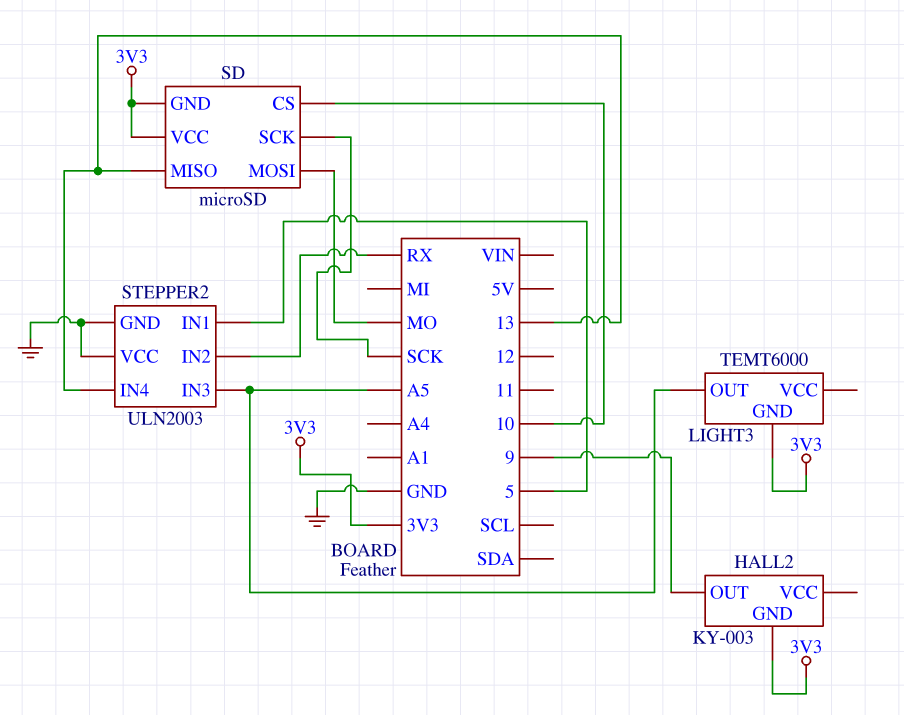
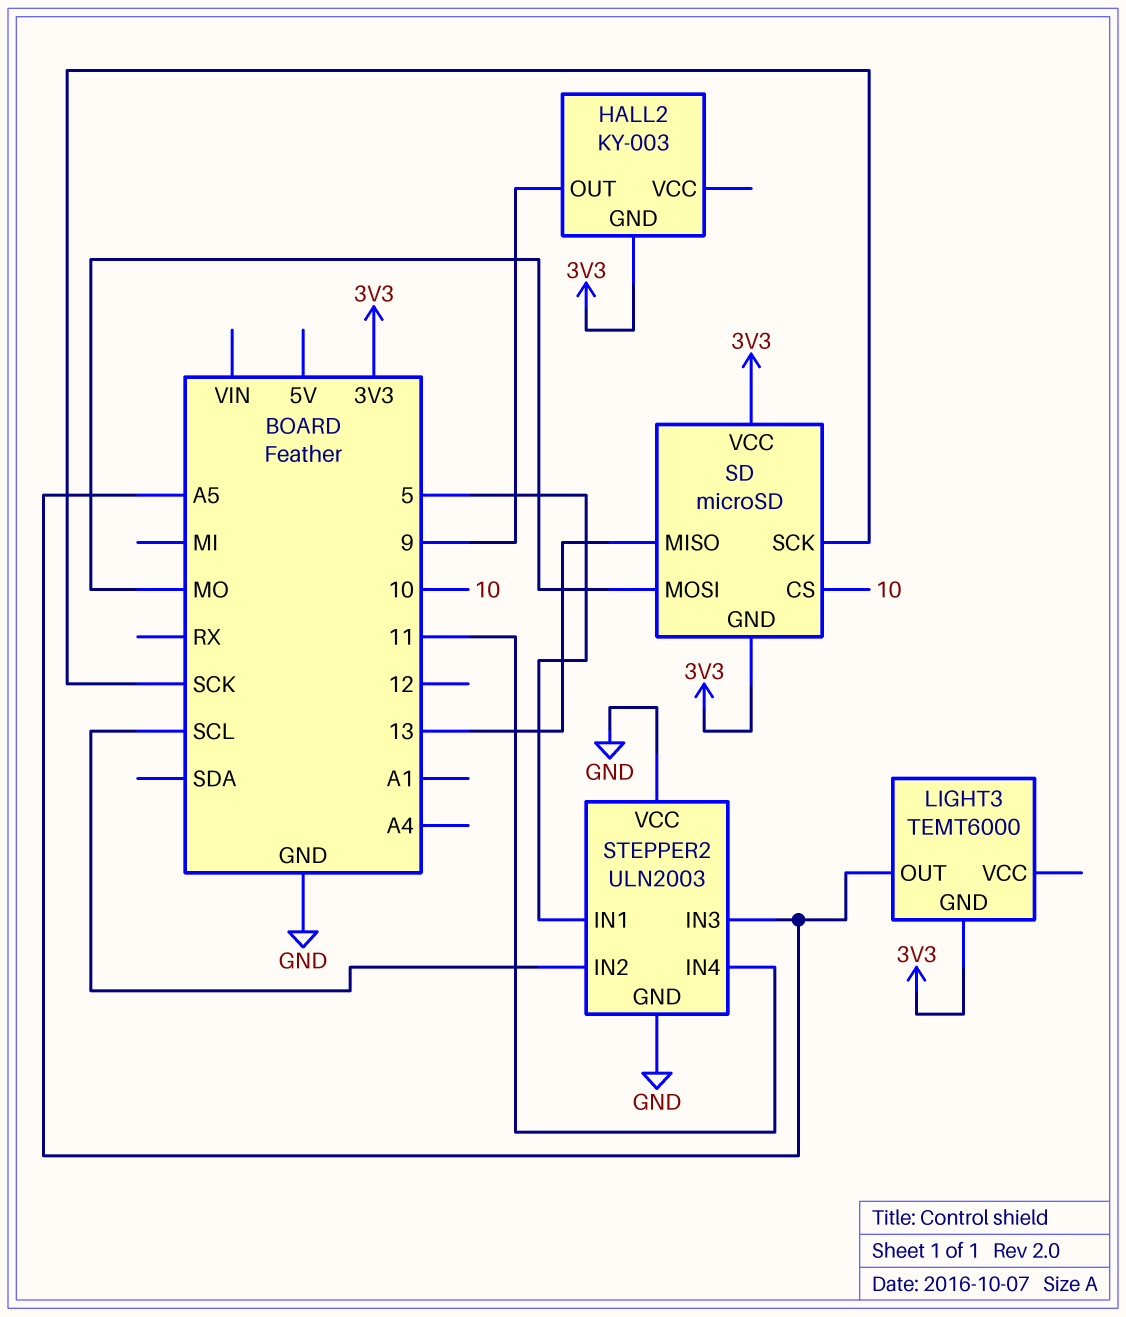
STEPPER2 pin IN2: RX -> SCL
STEPPER2 pin IN4: 13 -> 11

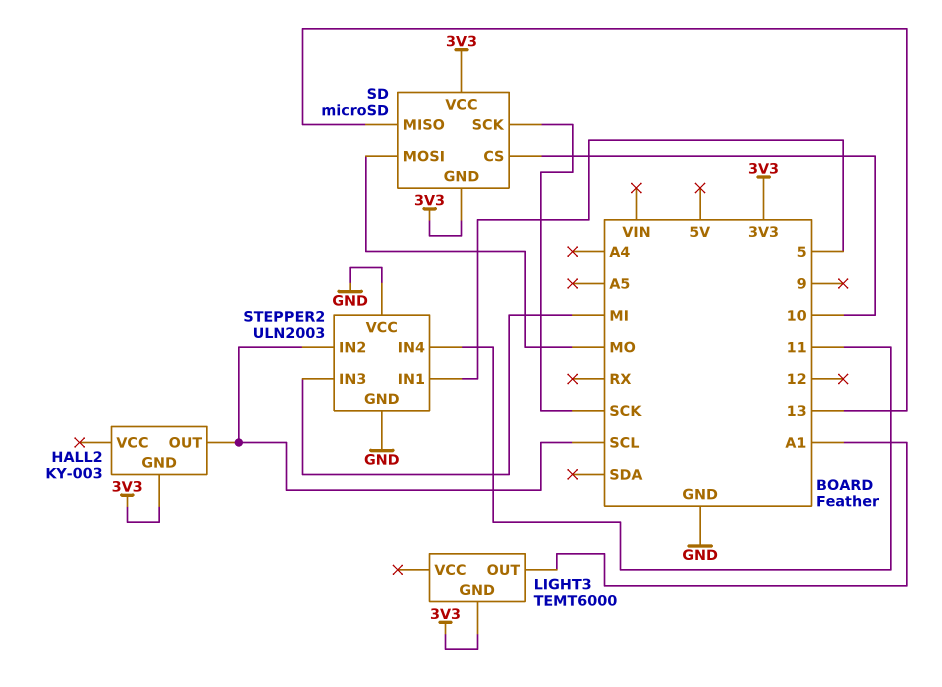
HALL2 pin OUT: 9 -> SCL
LIGHT3 pin OUT: A5 -> A1
STEPPER2 pin IN3: A5 -> MI

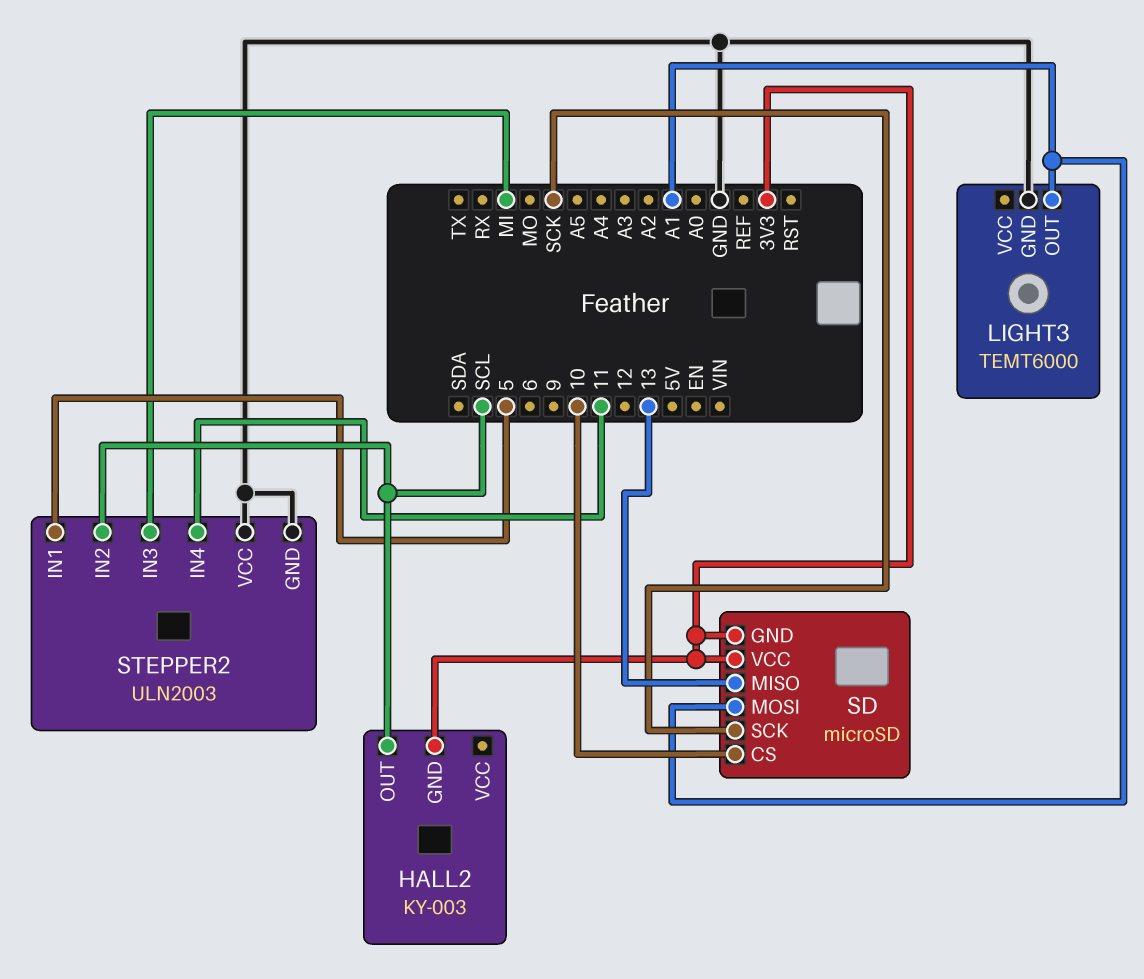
LIGHT3 pin GND: 3V3 -> GND
SD pin MOSI: MO -> A1

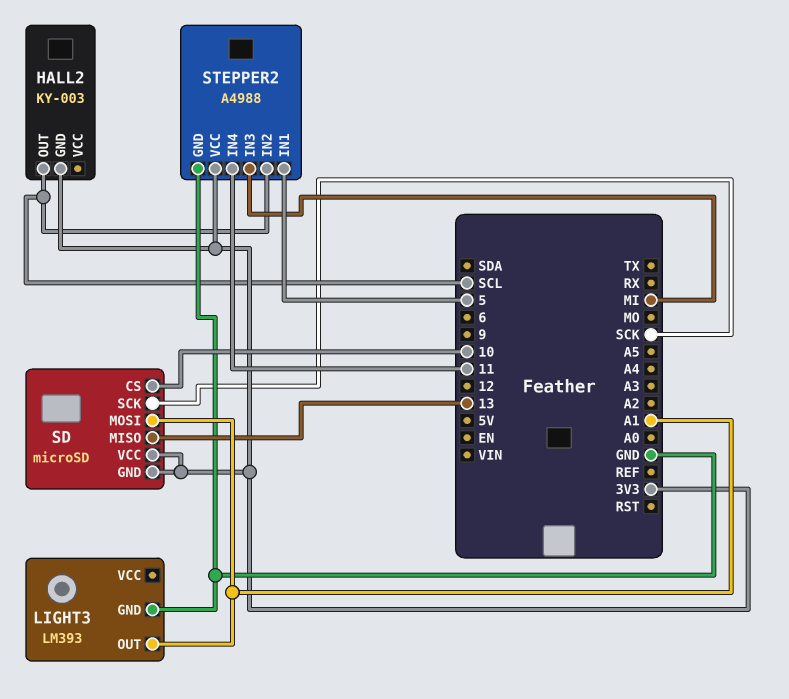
LIGHT3: TEMT6000 -> LM393
STEPPER2: ULN2003 -> A4988
STEPPER2 pin VCC: GND -> 3V3

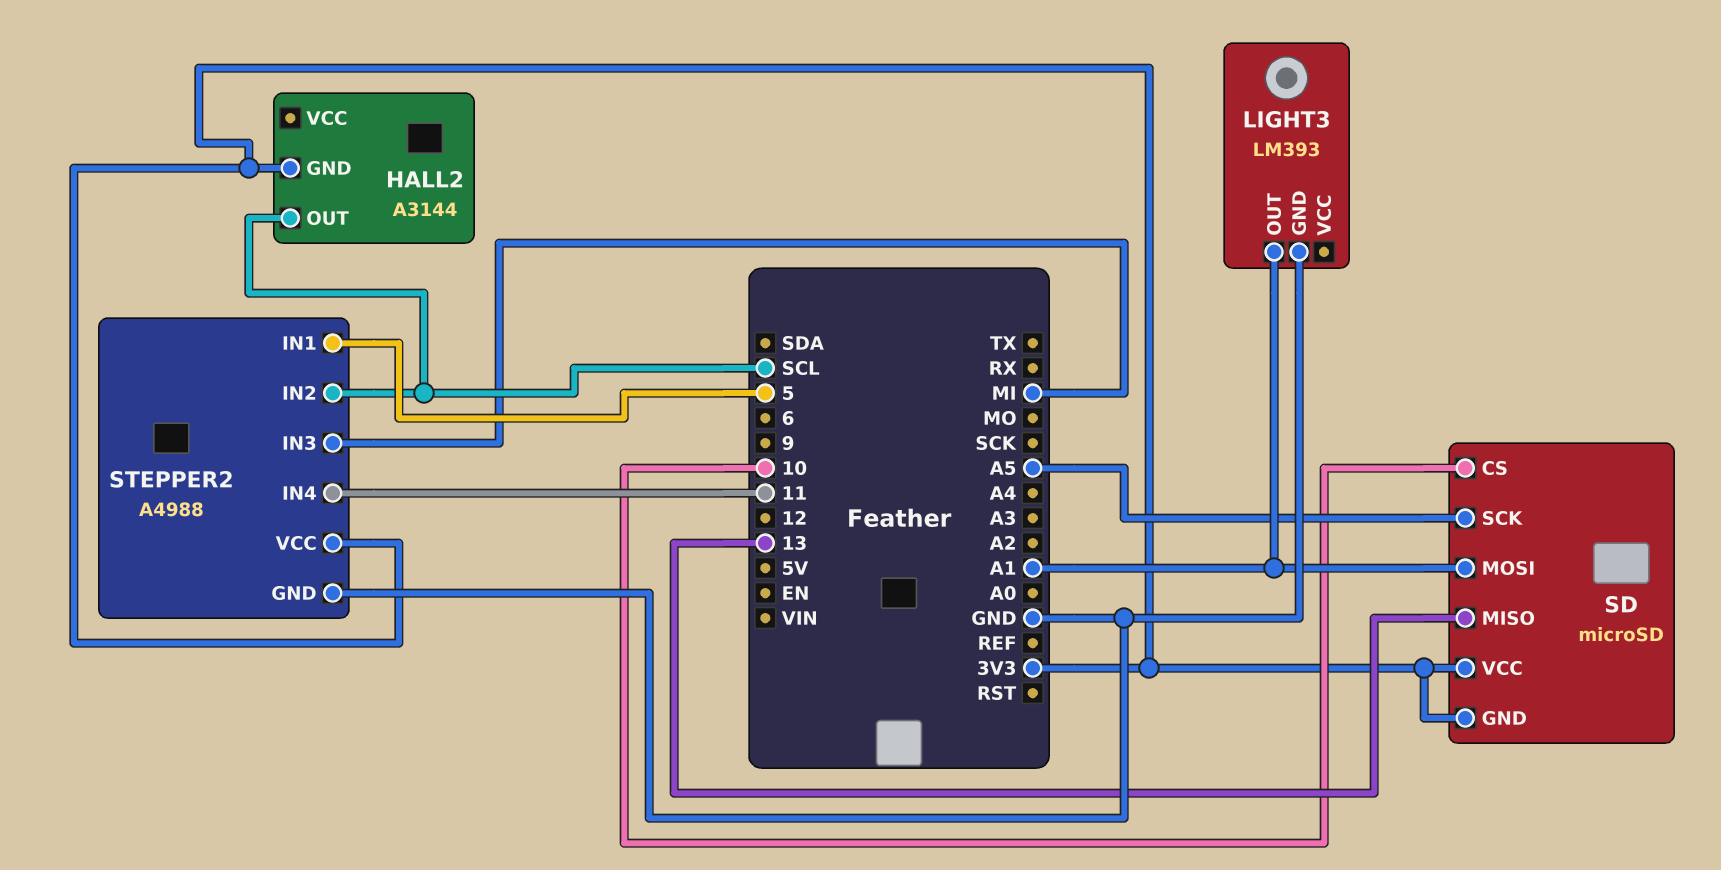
HALL2: KY-003 -> A3144
SD pin SCK: SCK -> A5

